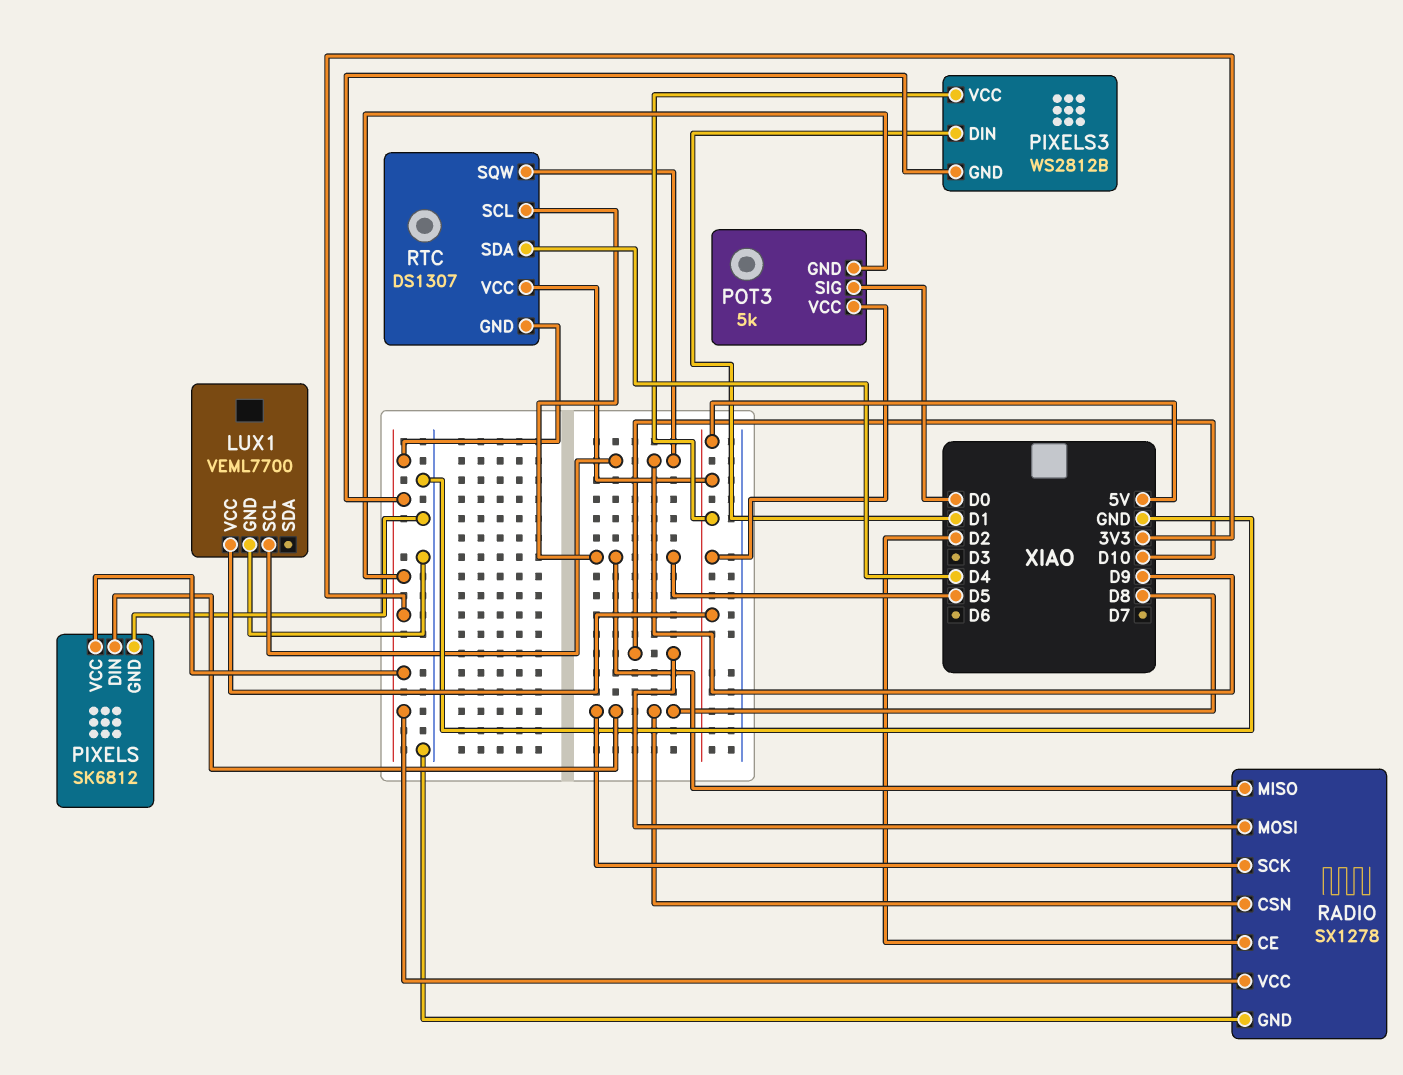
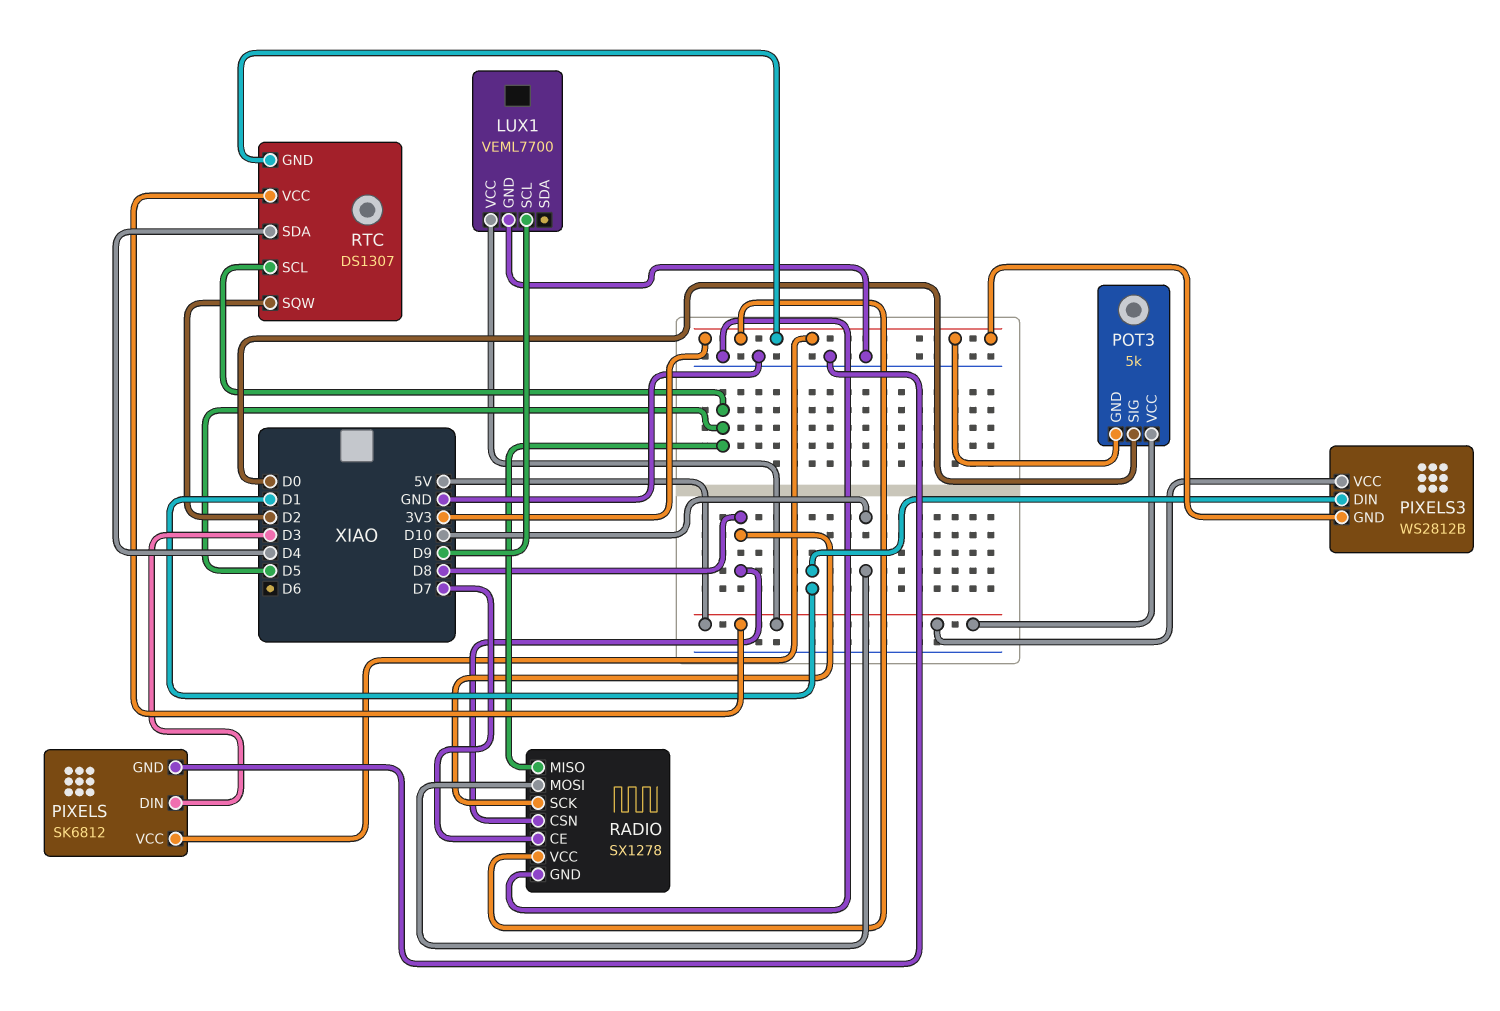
PIXELS pin DIN: D8 -> D3
RADIO pin CE: D2 -> D7
RTC pin SQW: D9 -> D2

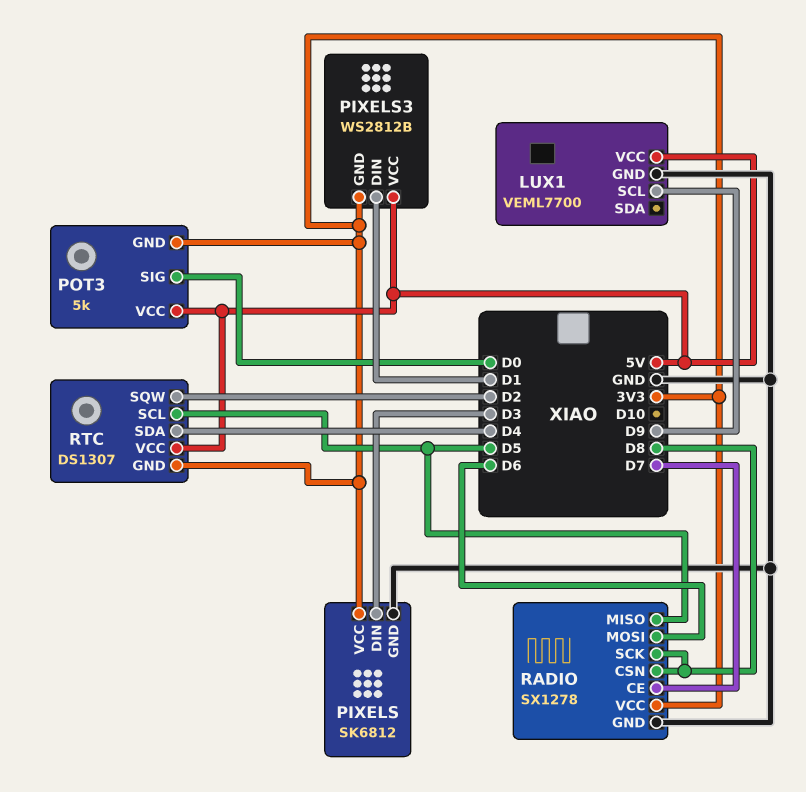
RADIO pin MOSI: D10 -> D6

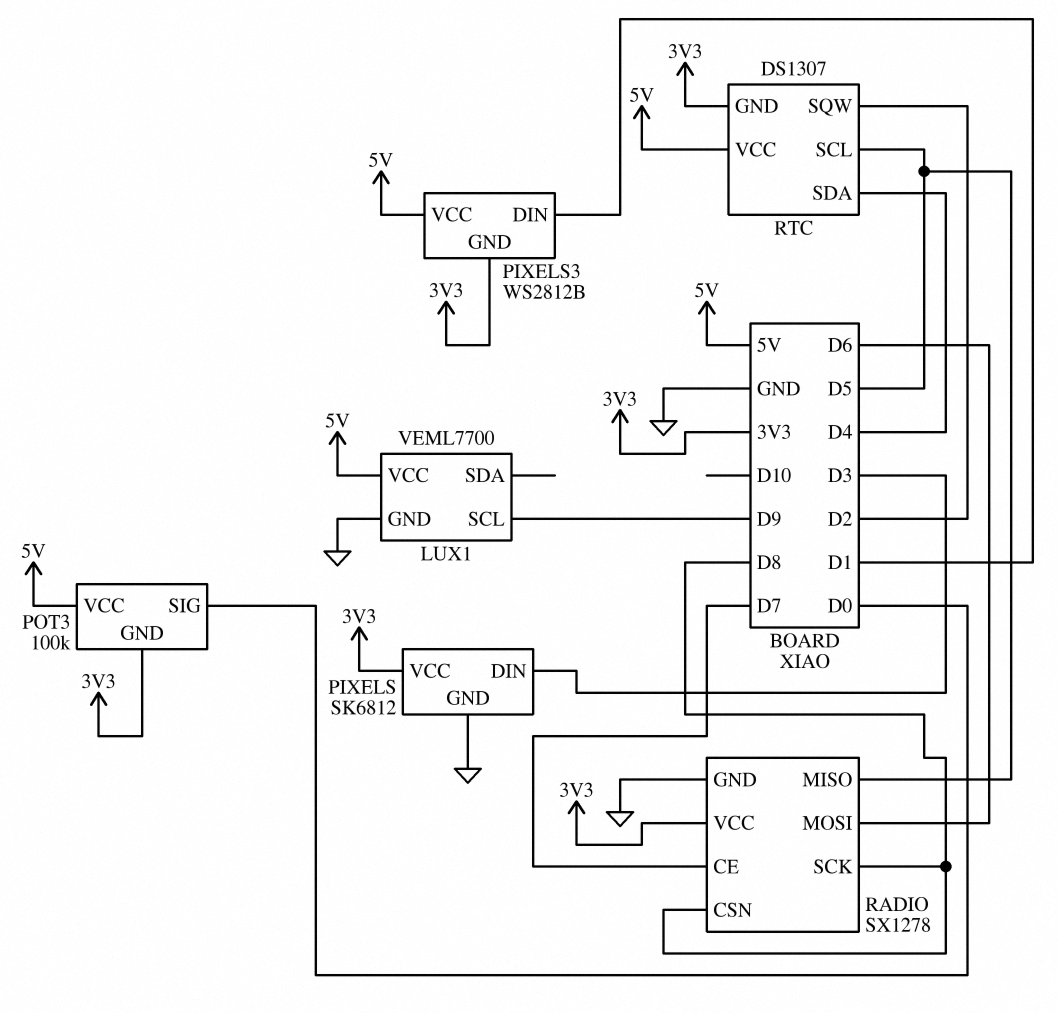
POT3: 5k -> 100k

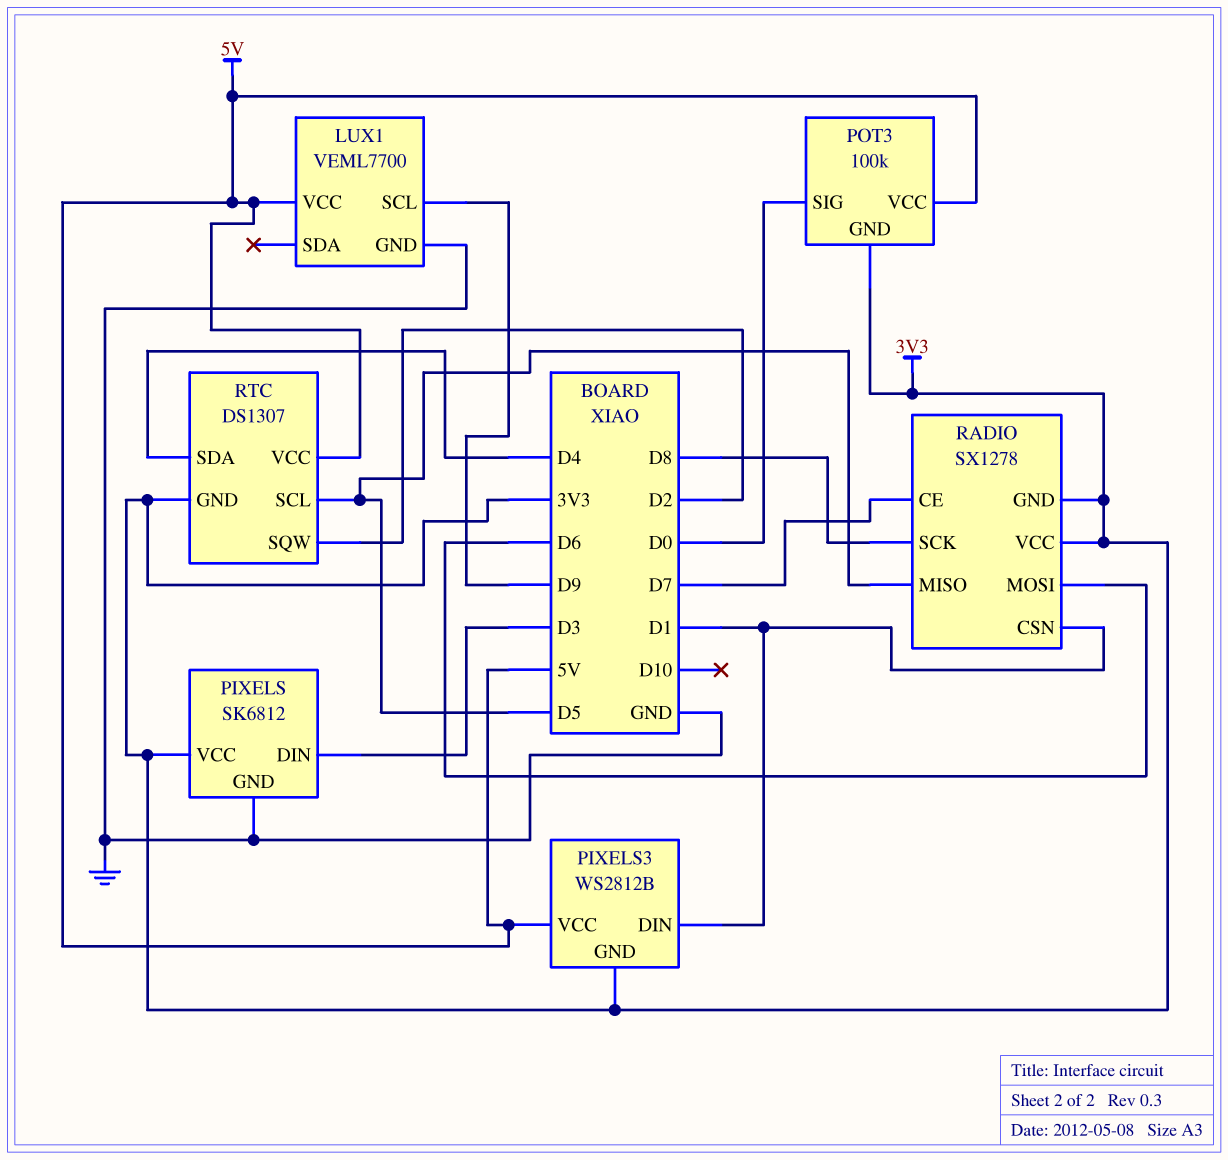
RADIO pin CSN: D8 -> D1
RADIO pin GND: GND -> 3V3

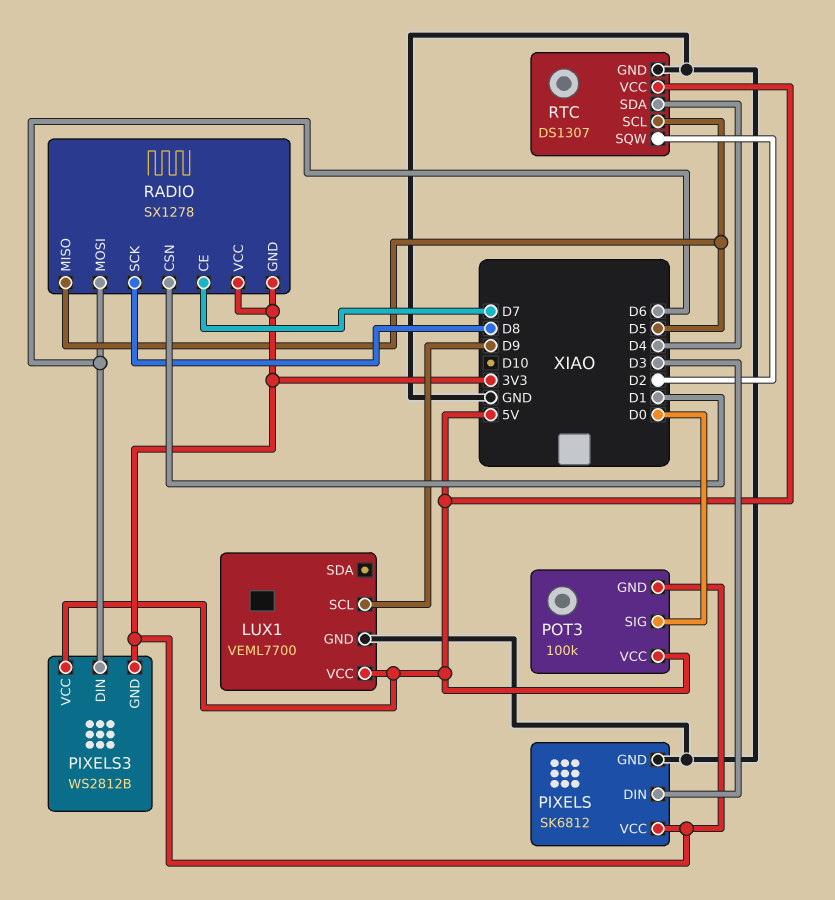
PIXELS3 pin DIN: D1 -> D6
RTC pin GND: 3V3 -> GND

